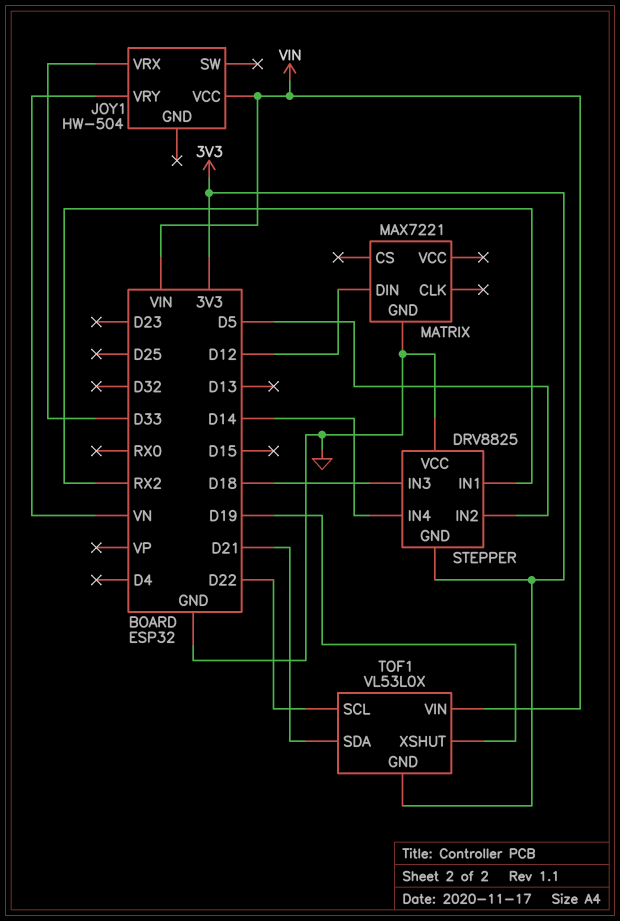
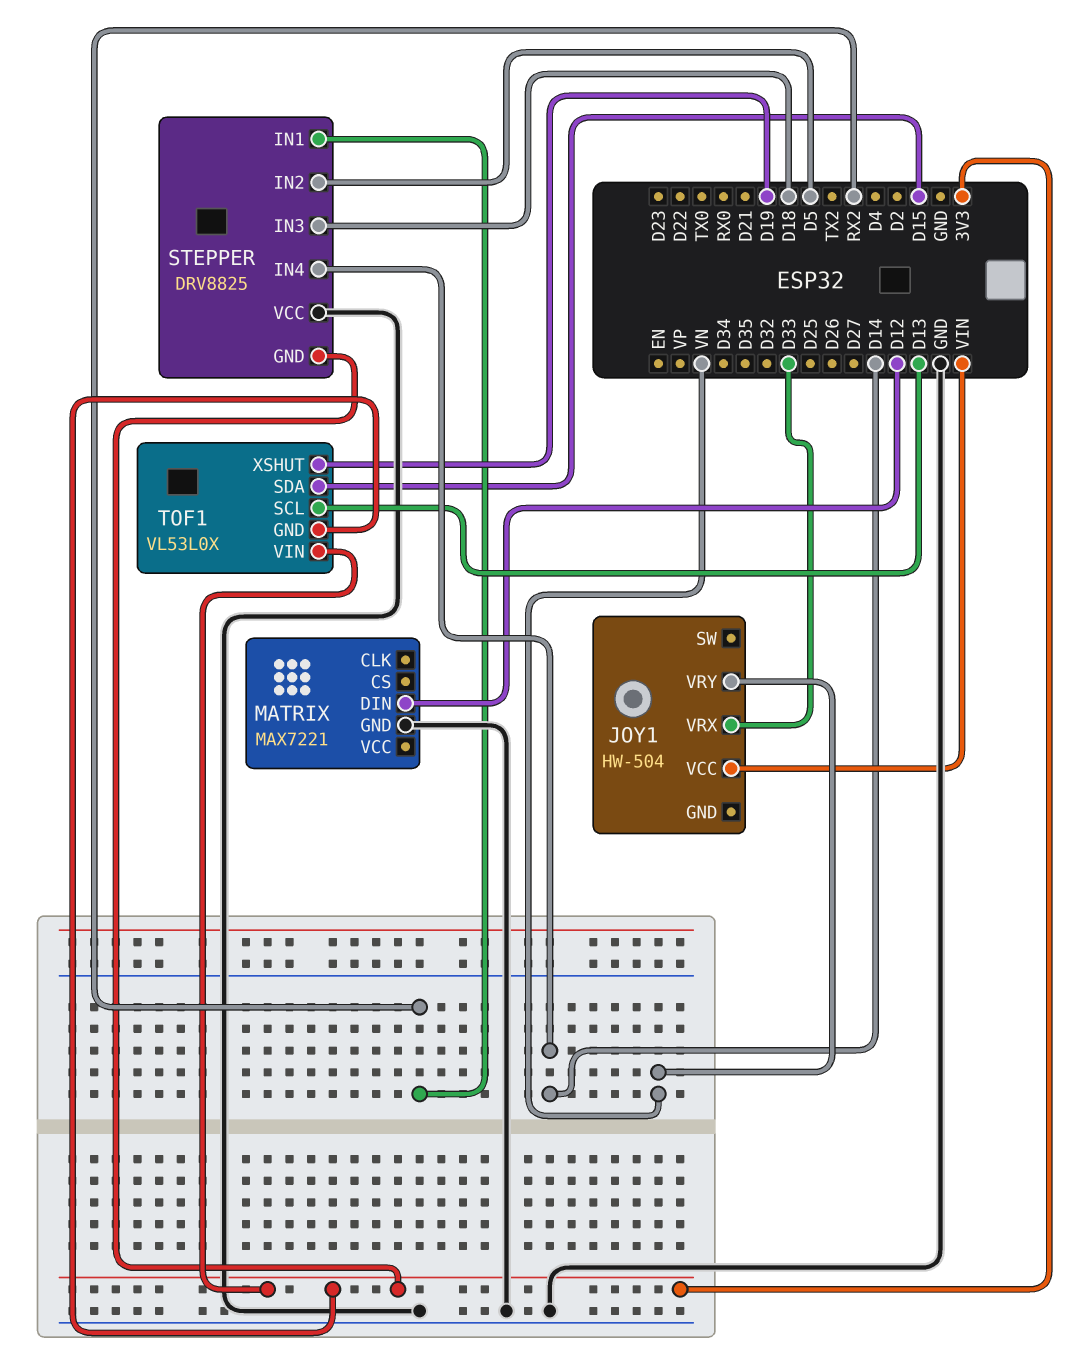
TOF1 pin SCL: D22 -> D13
TOF1 pin SDA: D21 -> D15
TOF1 pin VIN: VIN -> 3V3

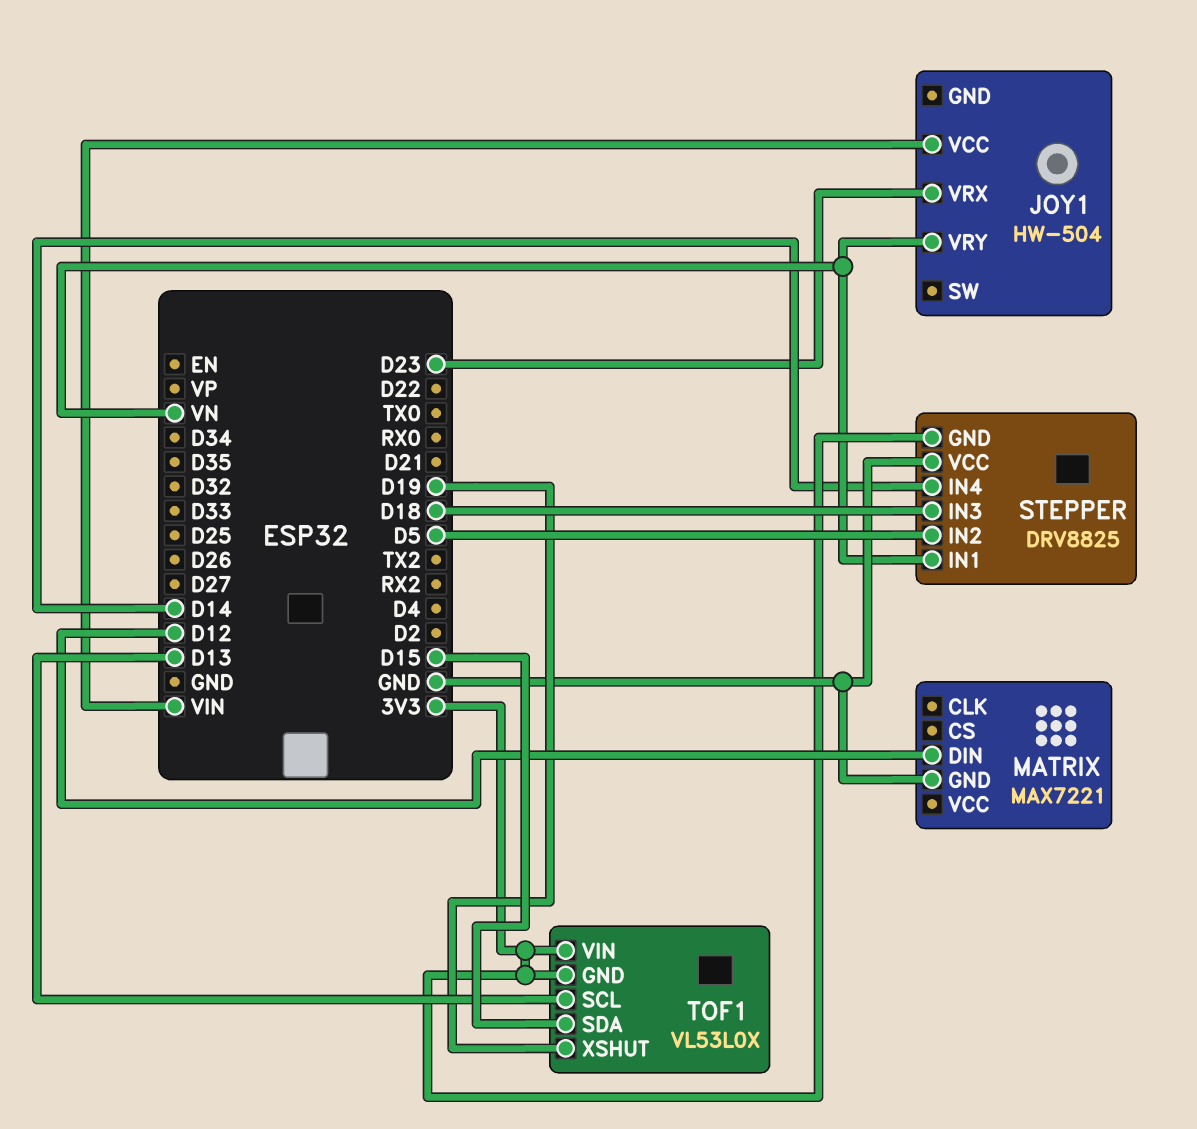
JOY1 pin VRX: D33 -> D23
STEPPER pin IN1: RX2 -> VN

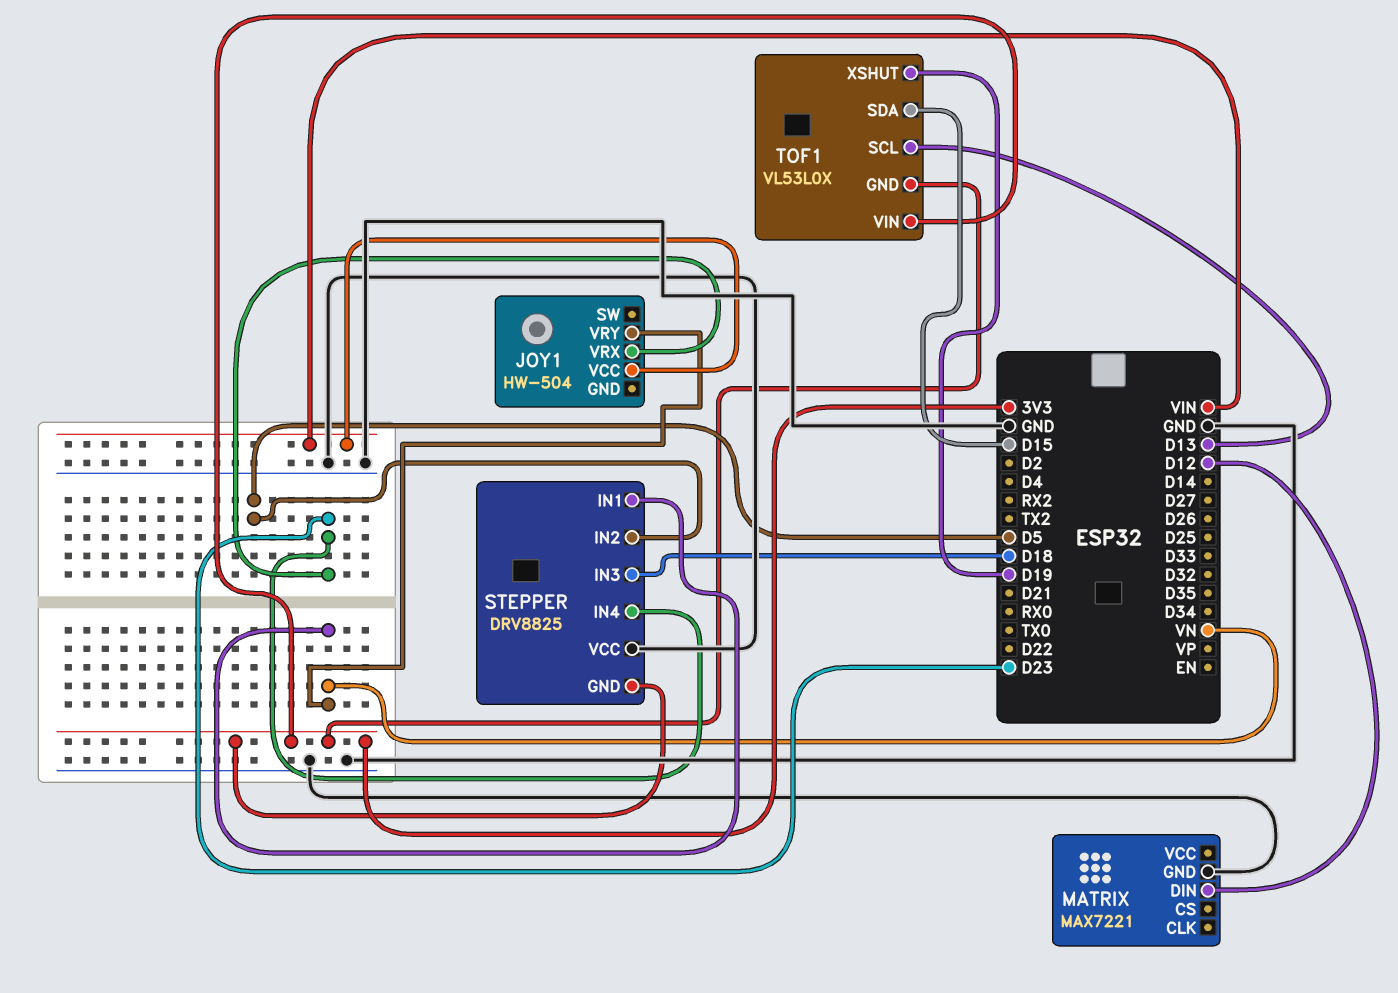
STEPPER pin IN4: D14 -> D23

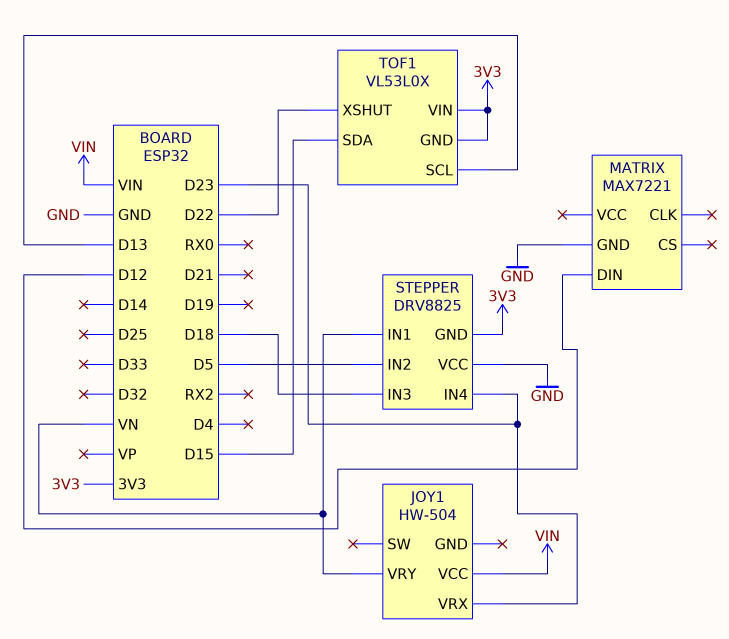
TOF1 pin XSHUT: D19 -> D22

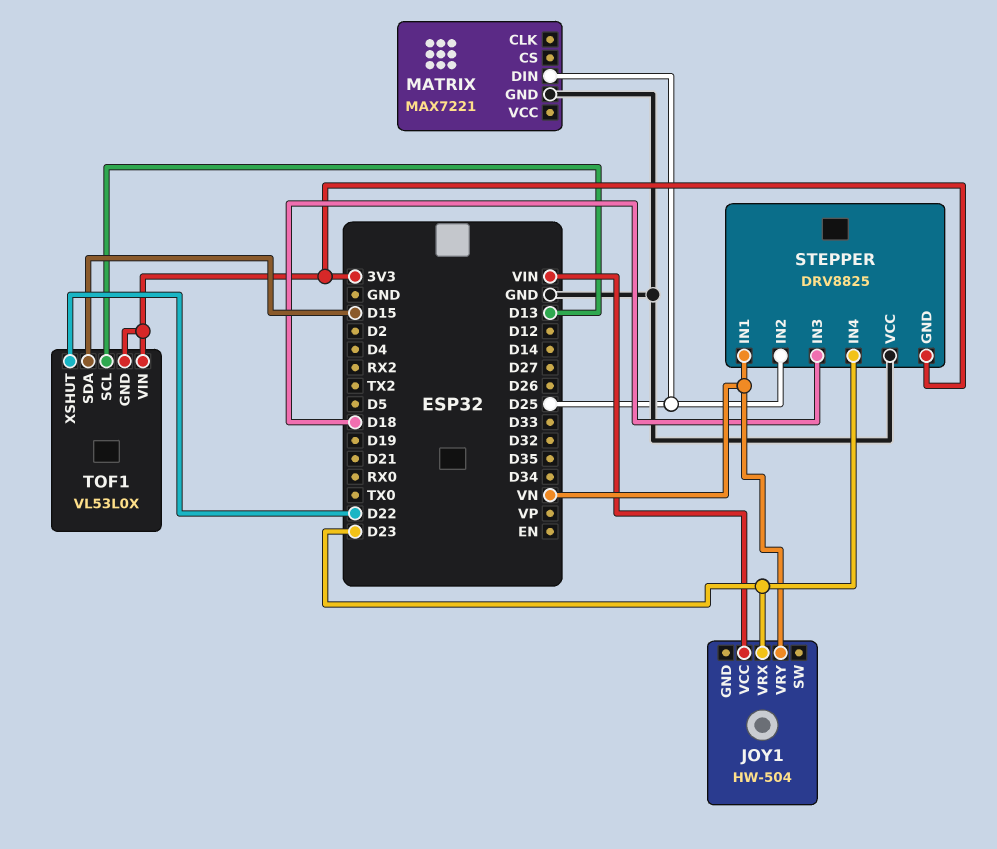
MATRIX pin DIN: D12 -> D25
STEPPER pin IN2: D5 -> D25

